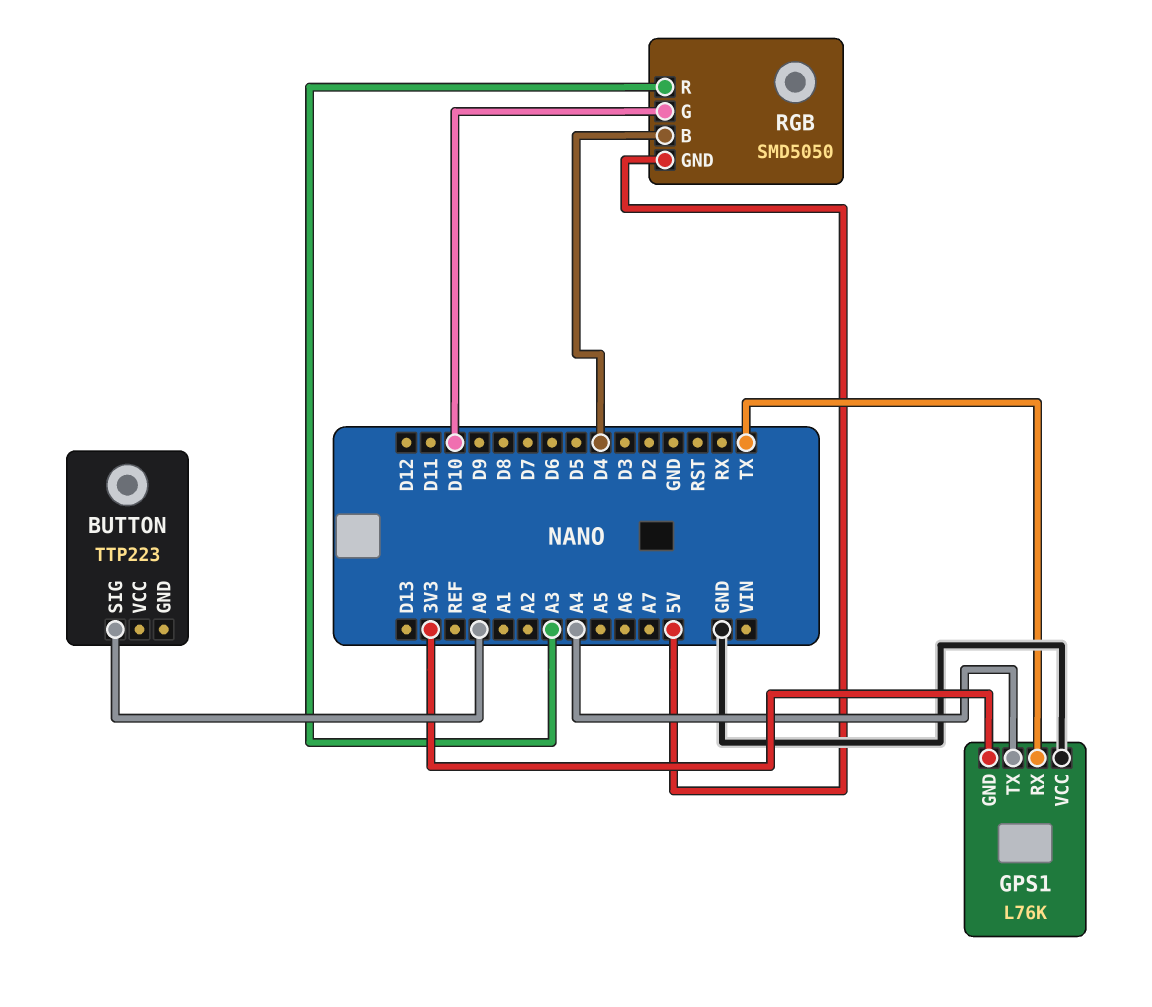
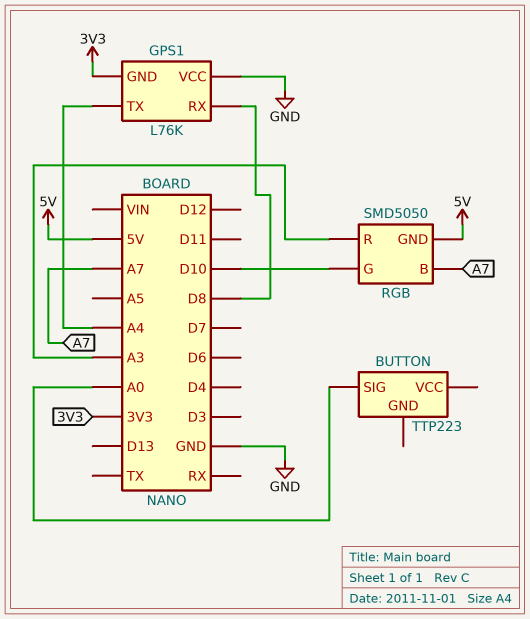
GPS1 pin RX: TX -> D8
RGB pin B: D4 -> A7

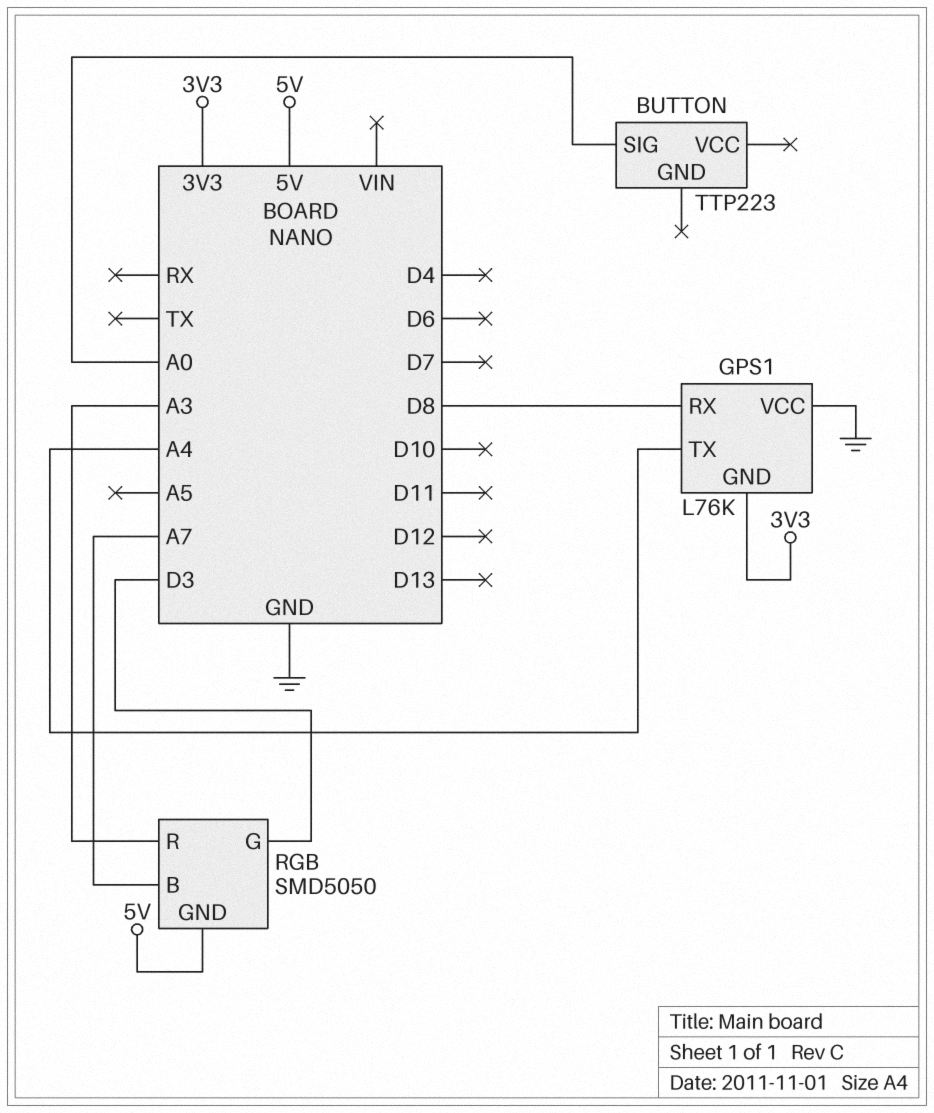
RGB pin G: D10 -> D3

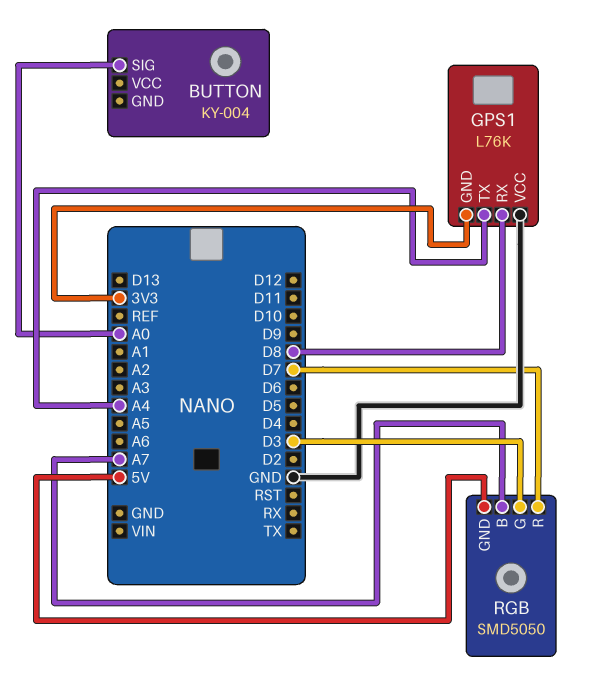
BUTTON: TTP223 -> KY-004
RGB pin R: A3 -> D7

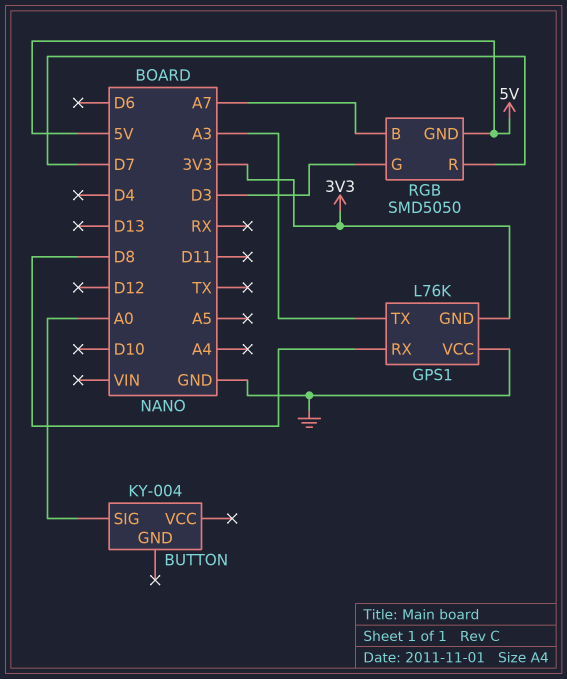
GPS1 pin TX: A4 -> A3

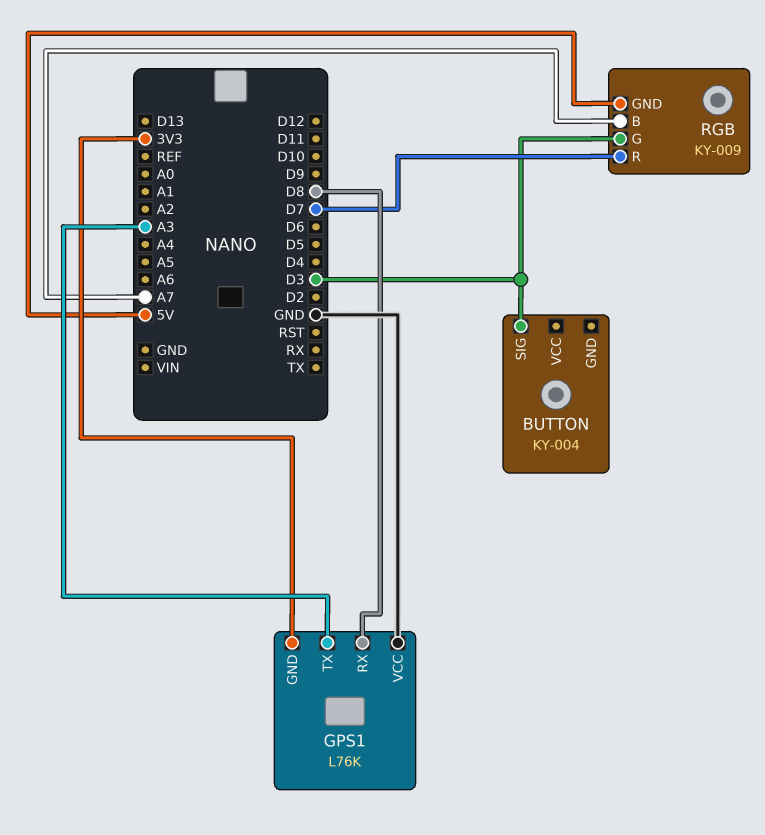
BUTTON pin SIG: A0 -> D3
RGB: SMD5050 -> KY-009

